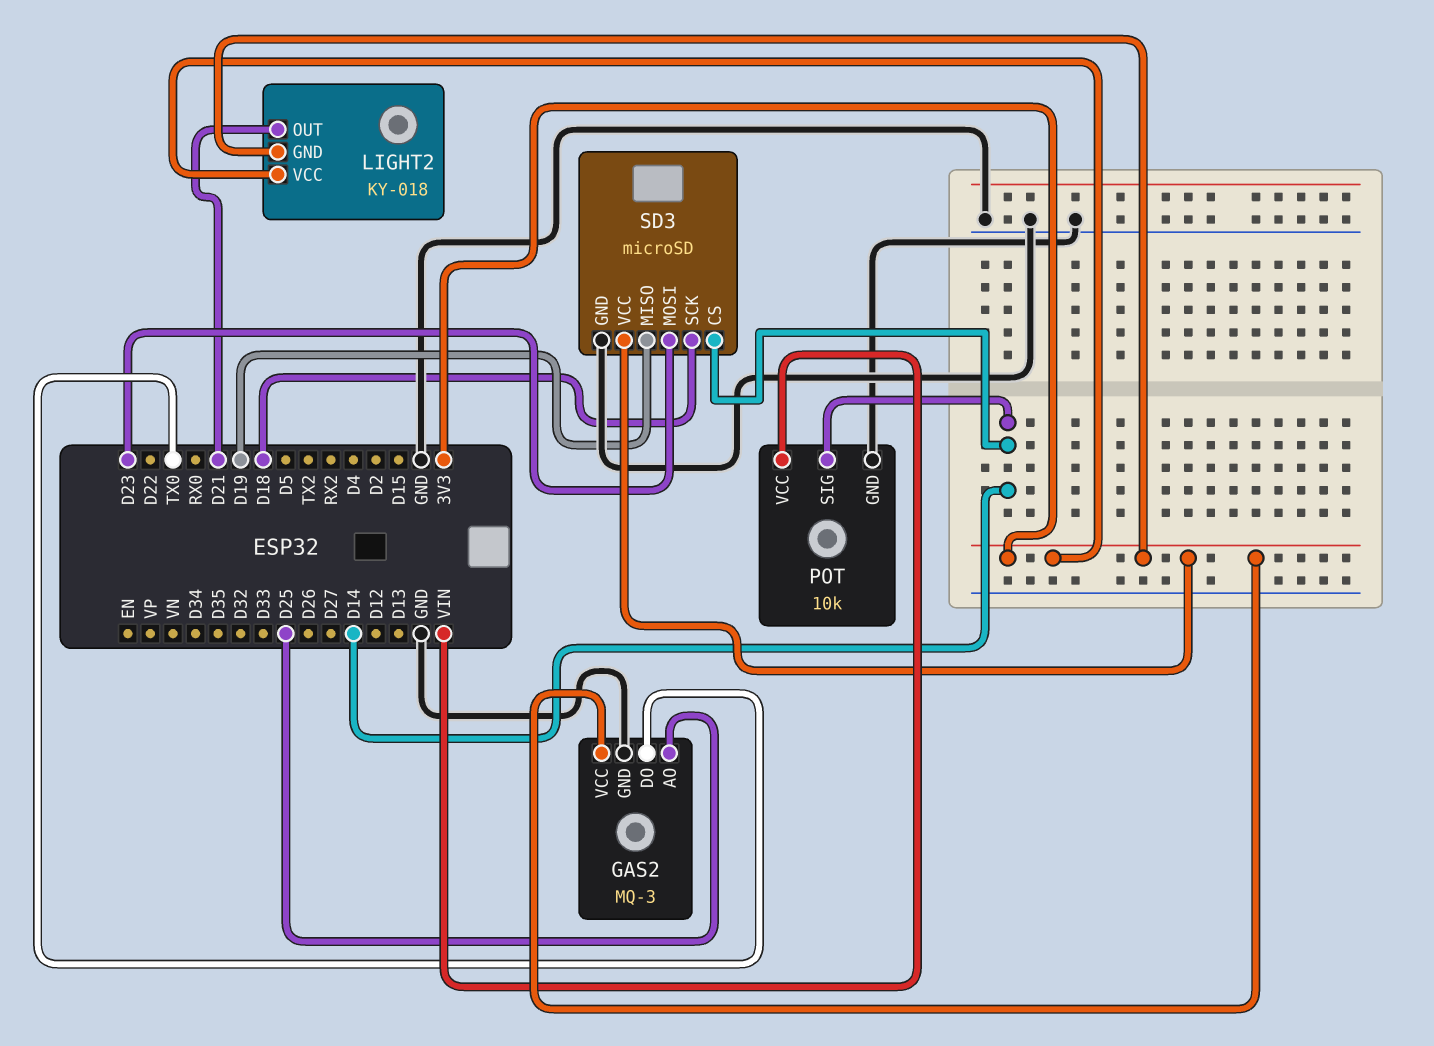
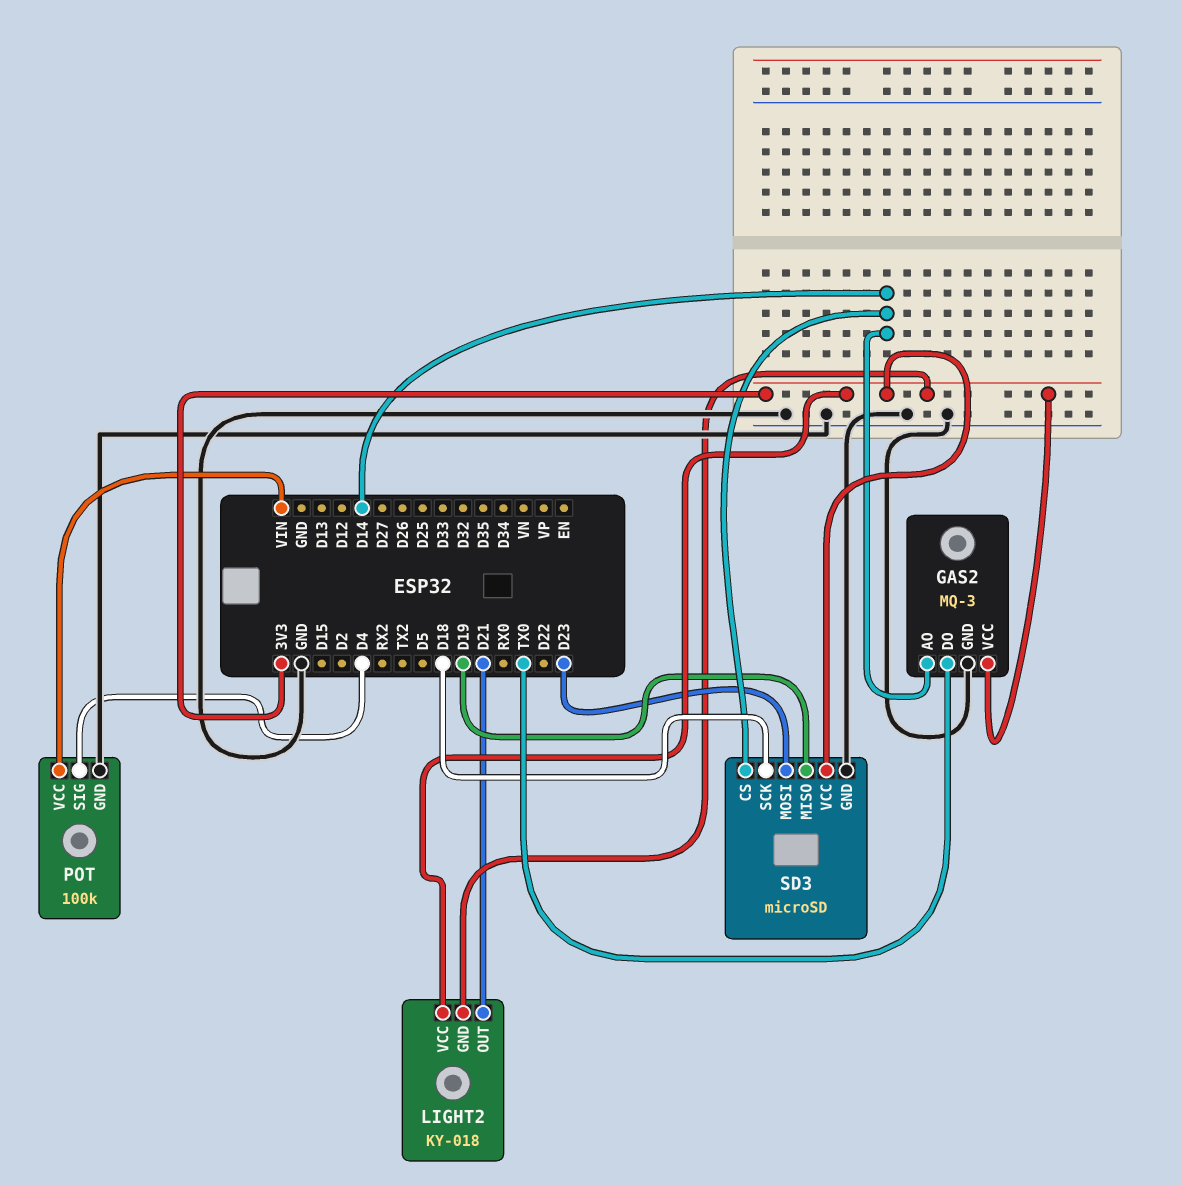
GAS2 pin AO: D25 -> D14
POT: 10k -> 100k
POT pin SIG: D14 -> D4

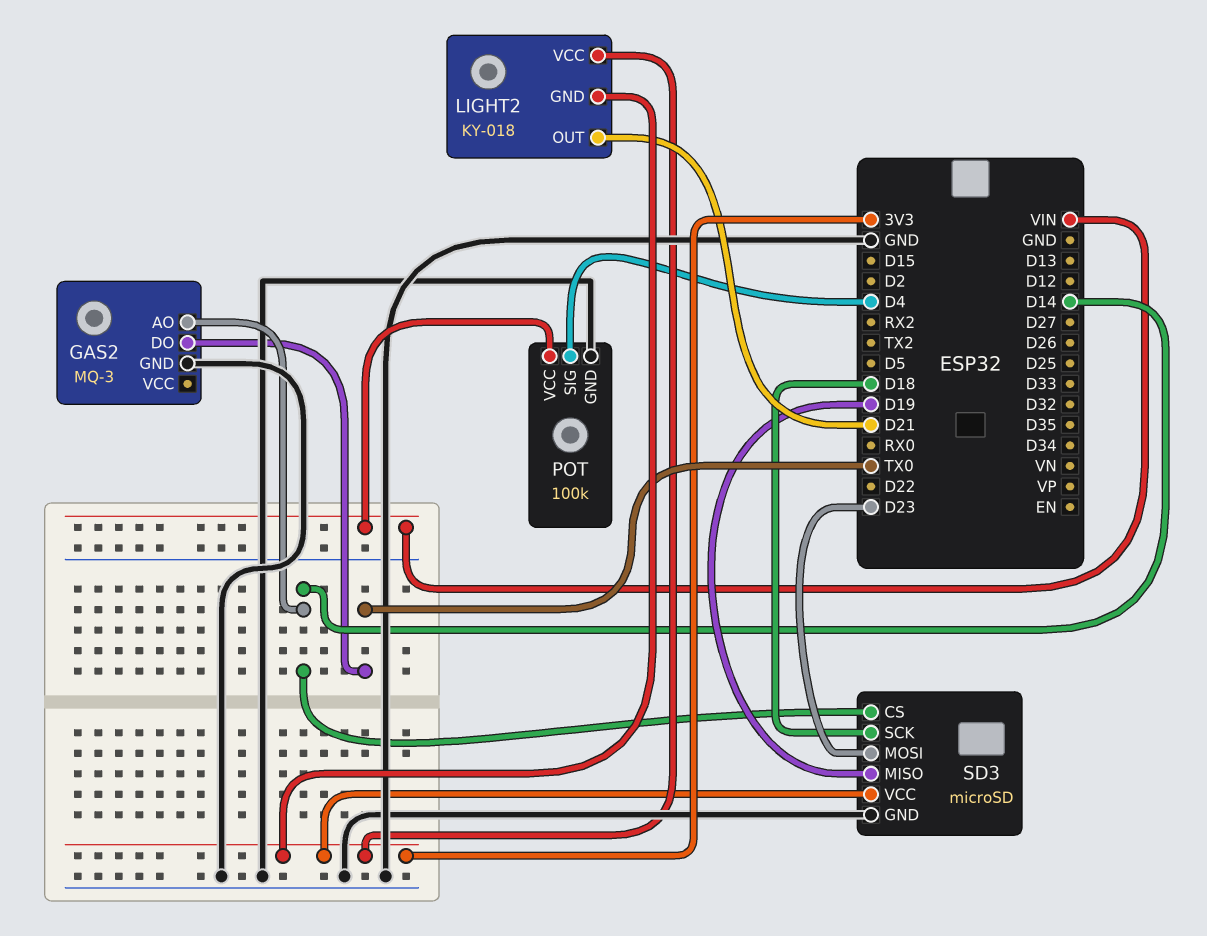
GAS2 pin VCC: 3V3 -> none

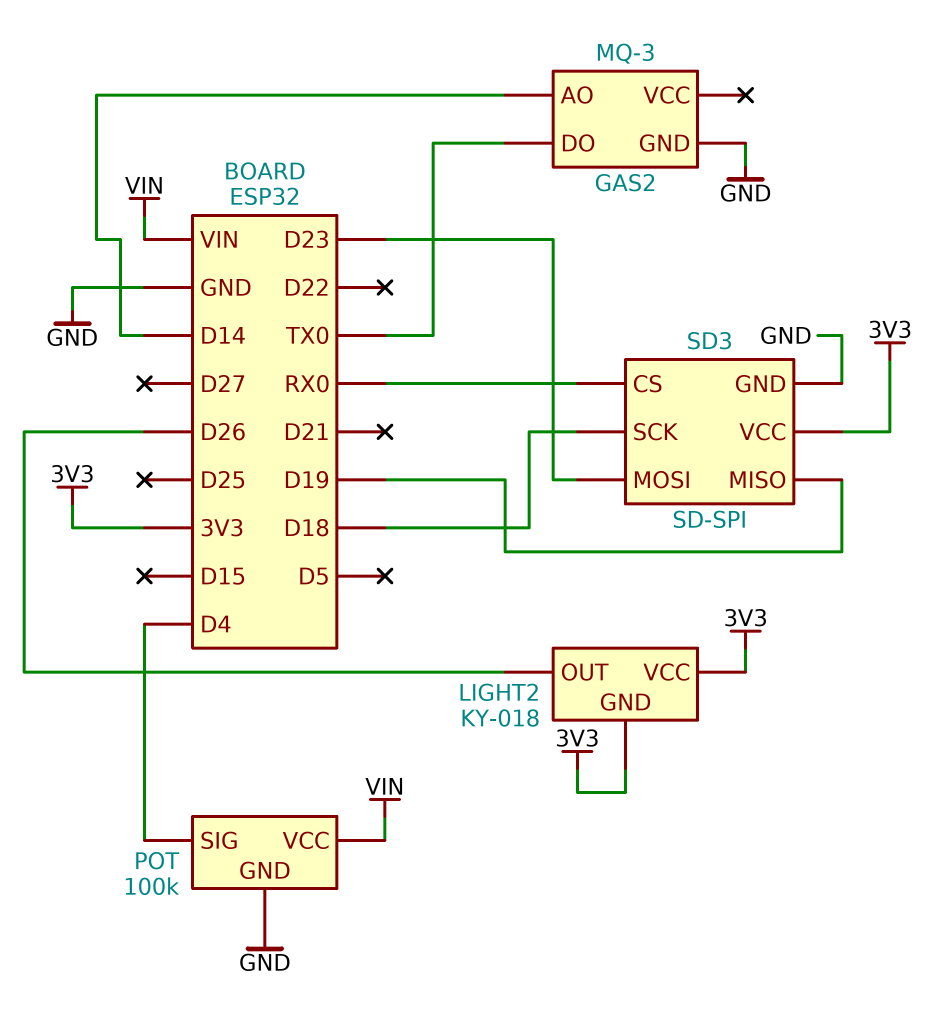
LIGHT2 pin OUT: D21 -> D26
SD3: microSD -> SD-SPI
SD3 pin CS: D14 -> RX0

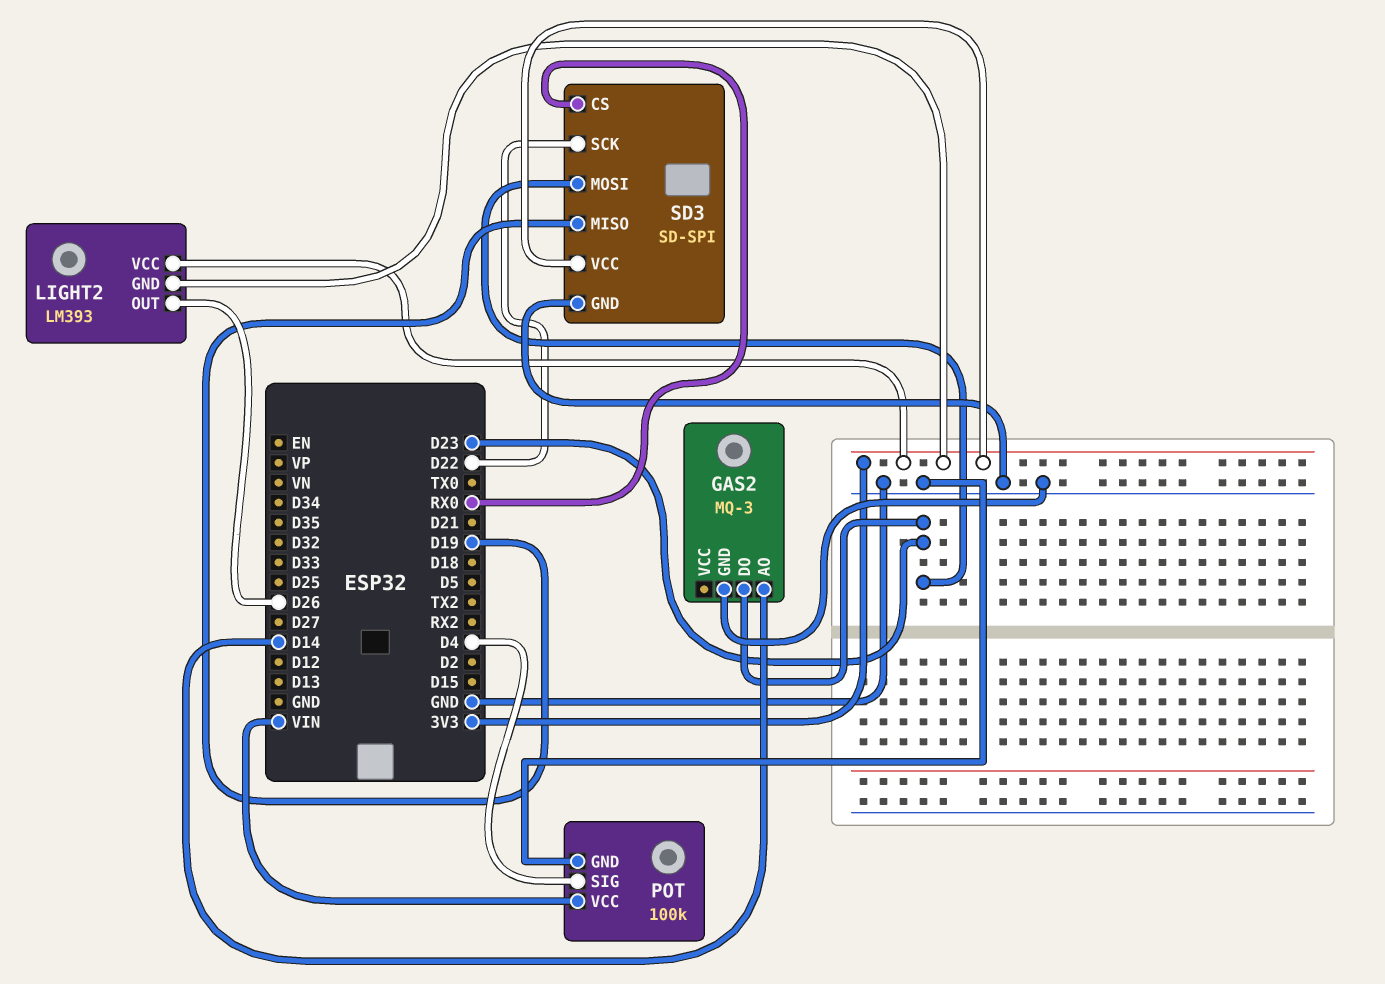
GAS2 pin DO: TX0 -> D23
LIGHT2: KY-018 -> LM393
SD3 pin SCK: D18 -> D22

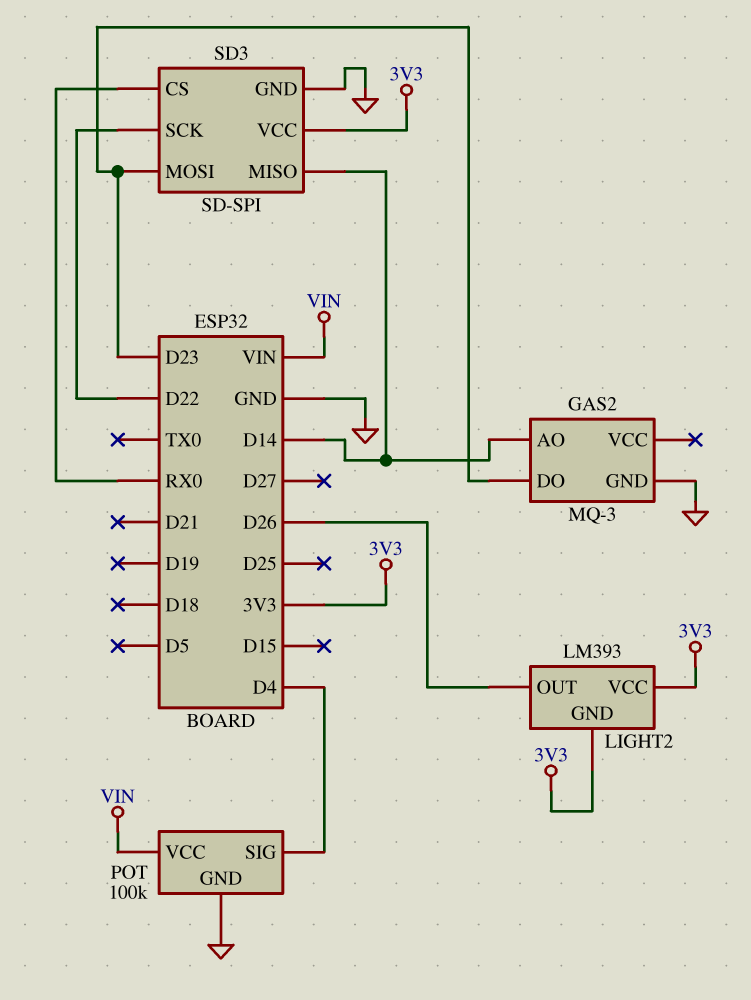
SD3 pin MISO: D19 -> D14

